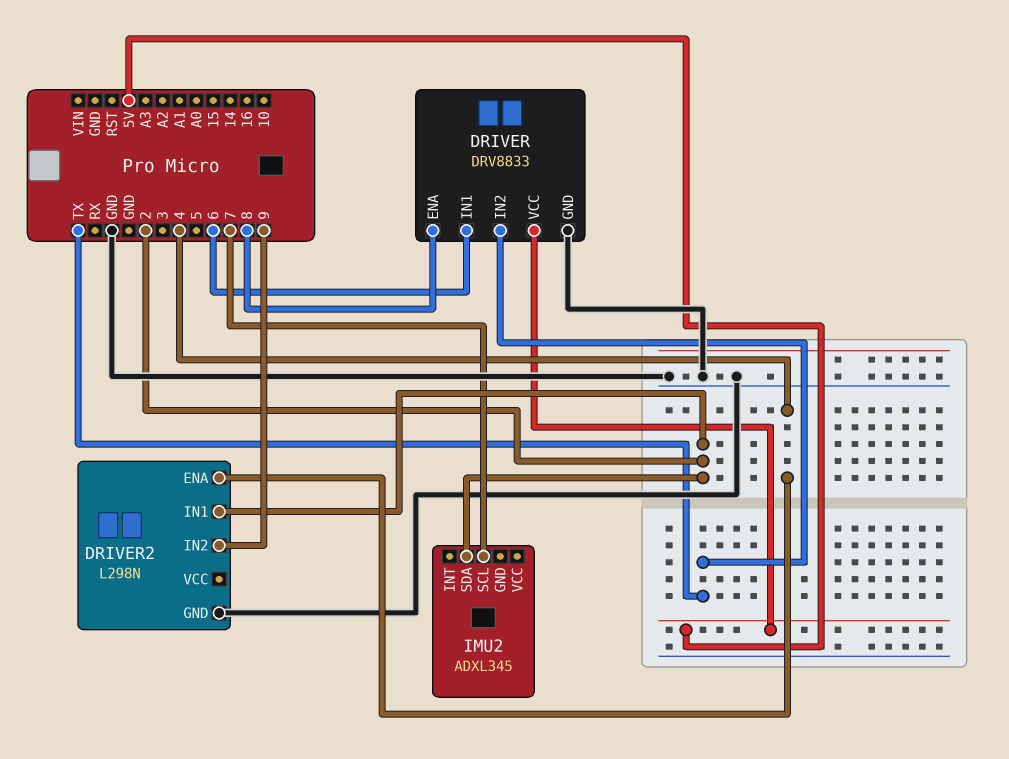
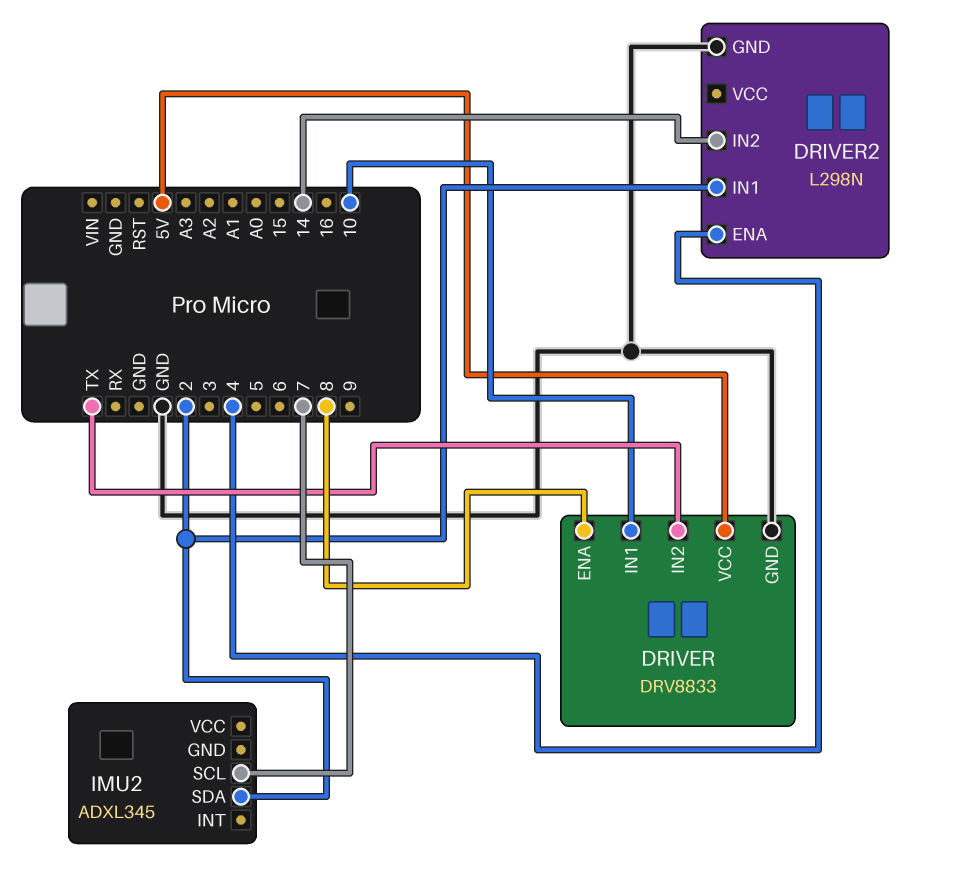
DRIVER pin IN1: 6 -> 10
DRIVER2 pin IN2: 9 -> 14

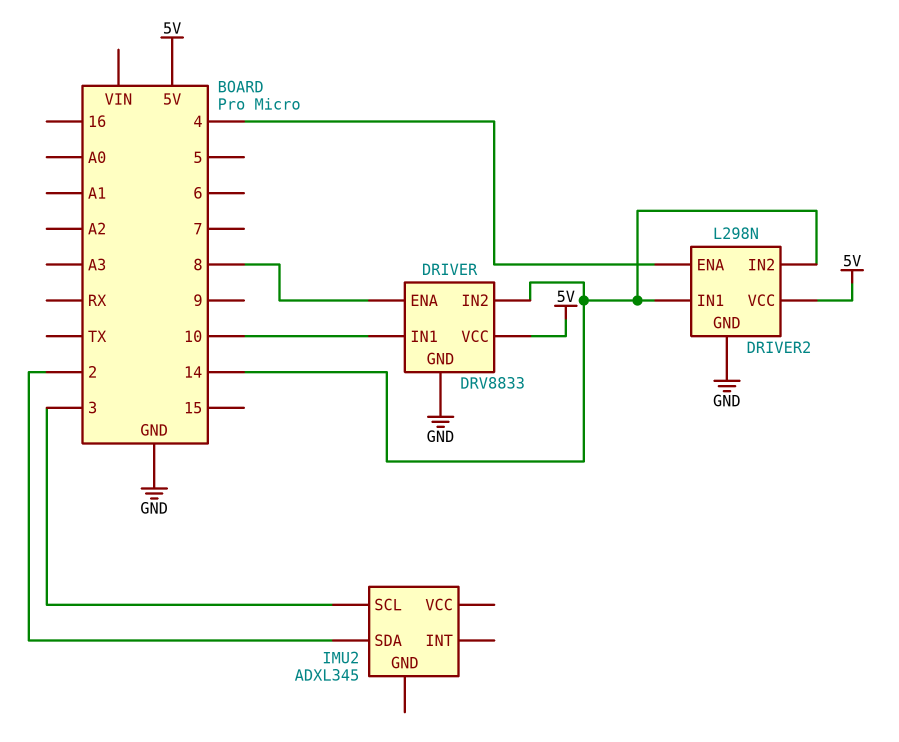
DRIVER pin IN2: TX -> 14
DRIVER2 pin IN1: 2 -> 14
DRIVER2 pin VCC: none -> 5V
IMU2 pin SCL: 7 -> 3

